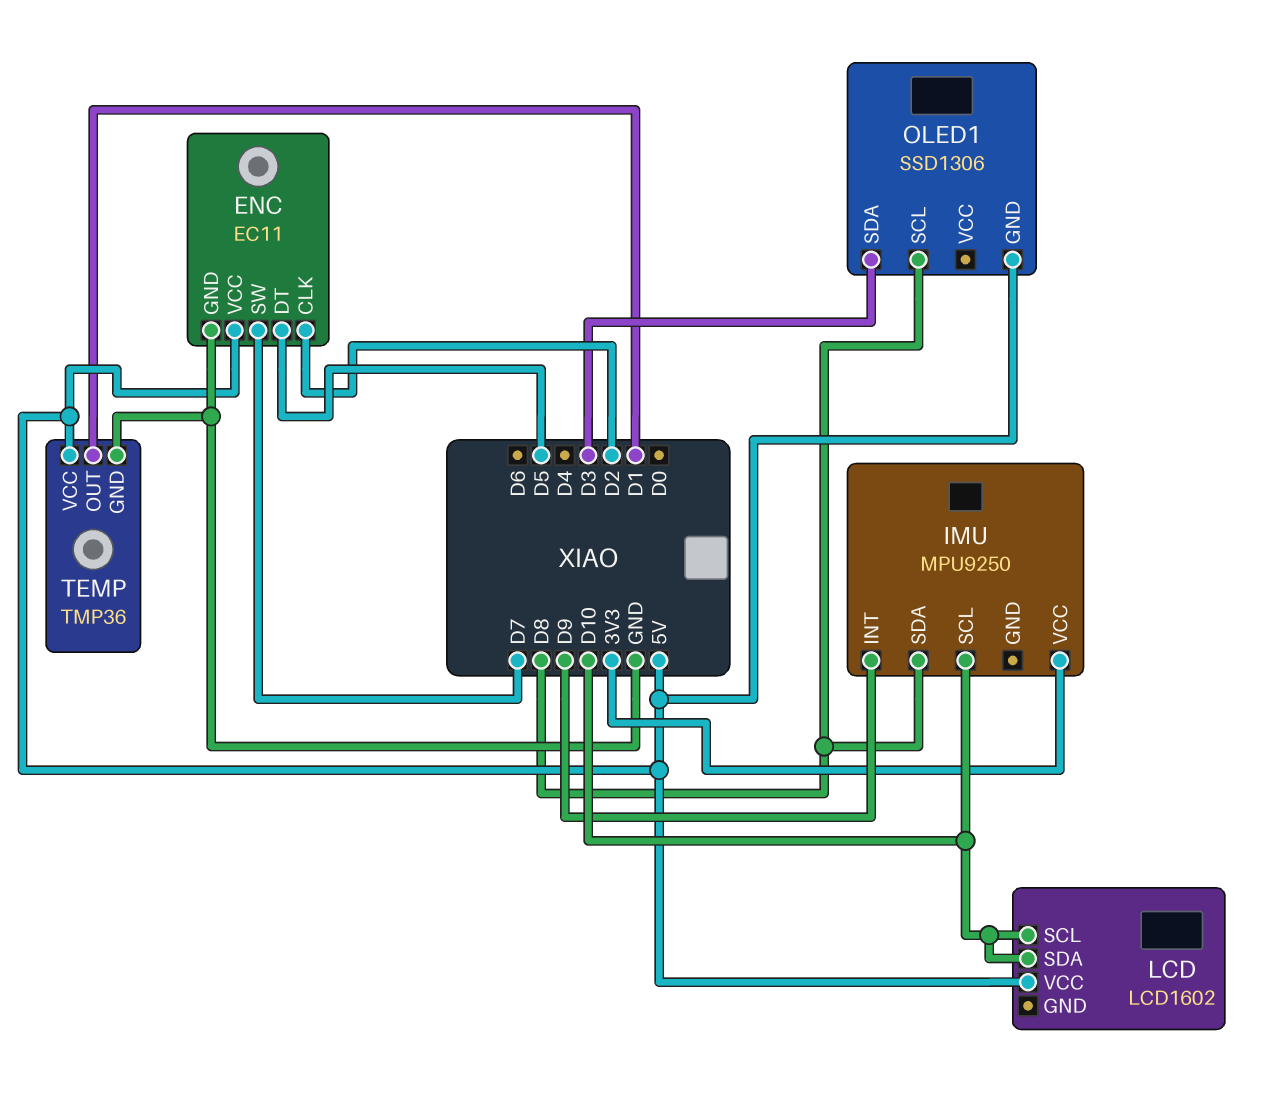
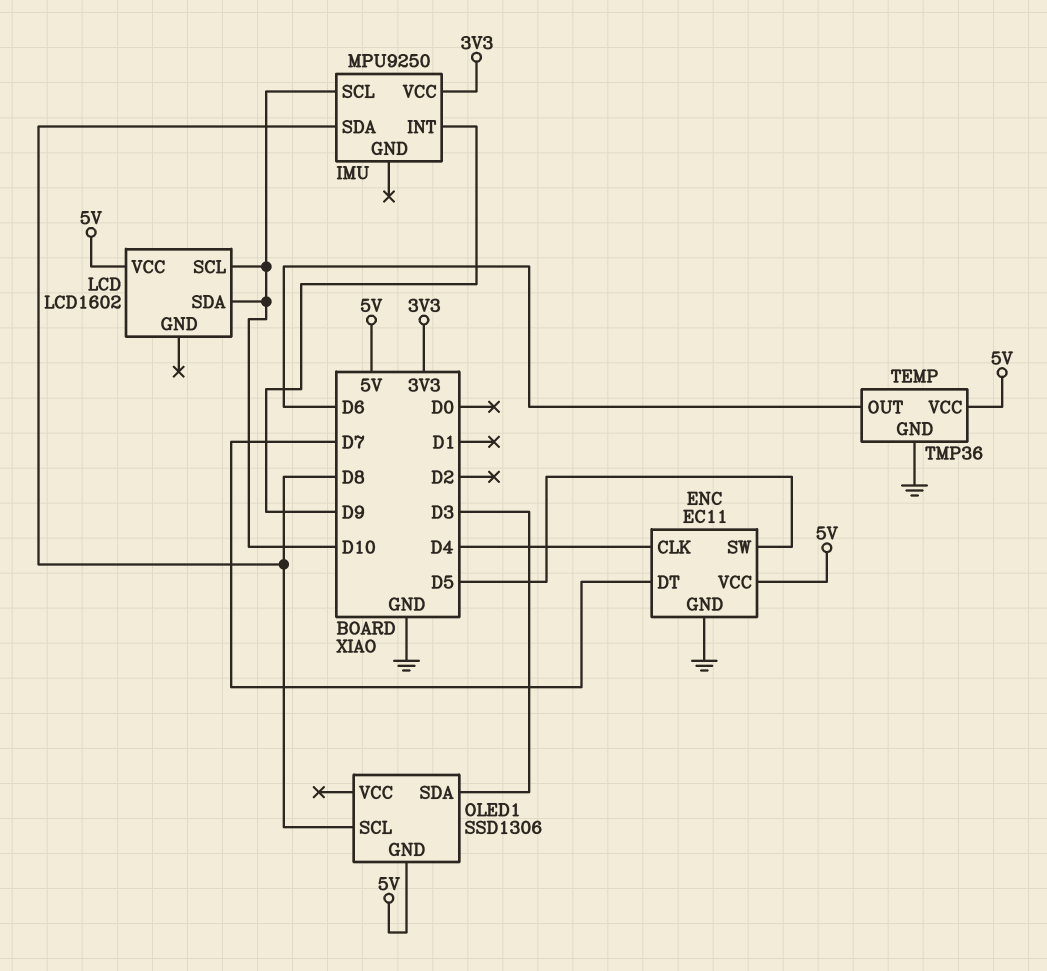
ENC pin CLK: D2 -> D4
ENC pin DT: D5 -> D7
ENC pin SW: D7 -> D5
TEMP pin OUT: D1 -> D6

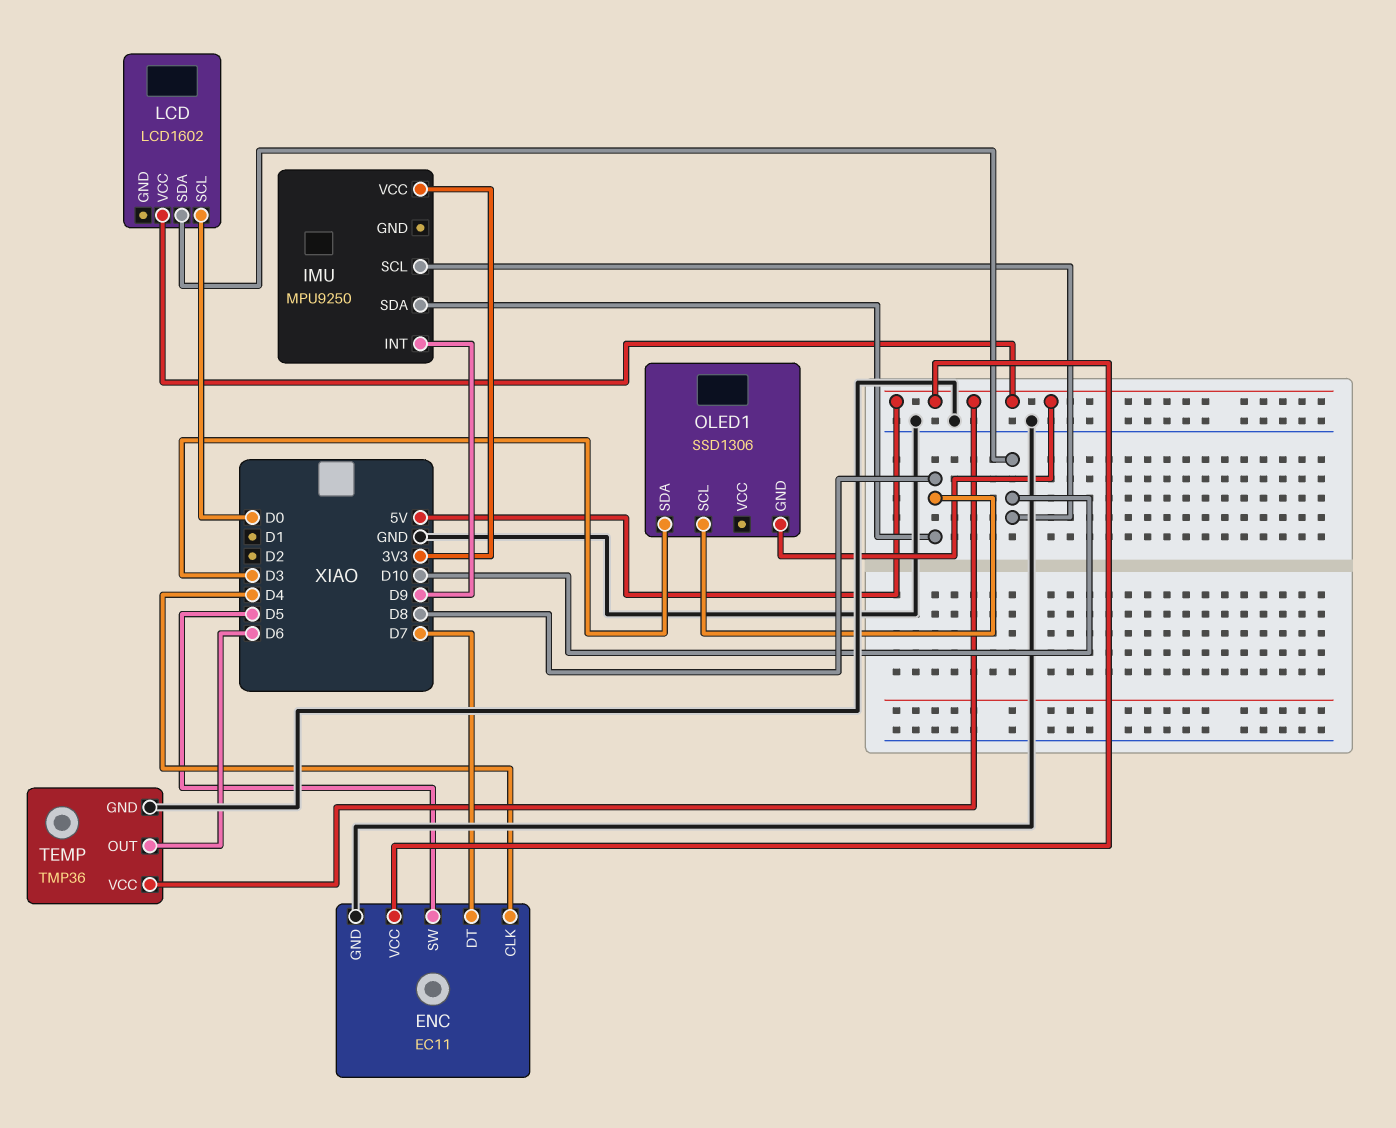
LCD pin SCL: D10 -> D0

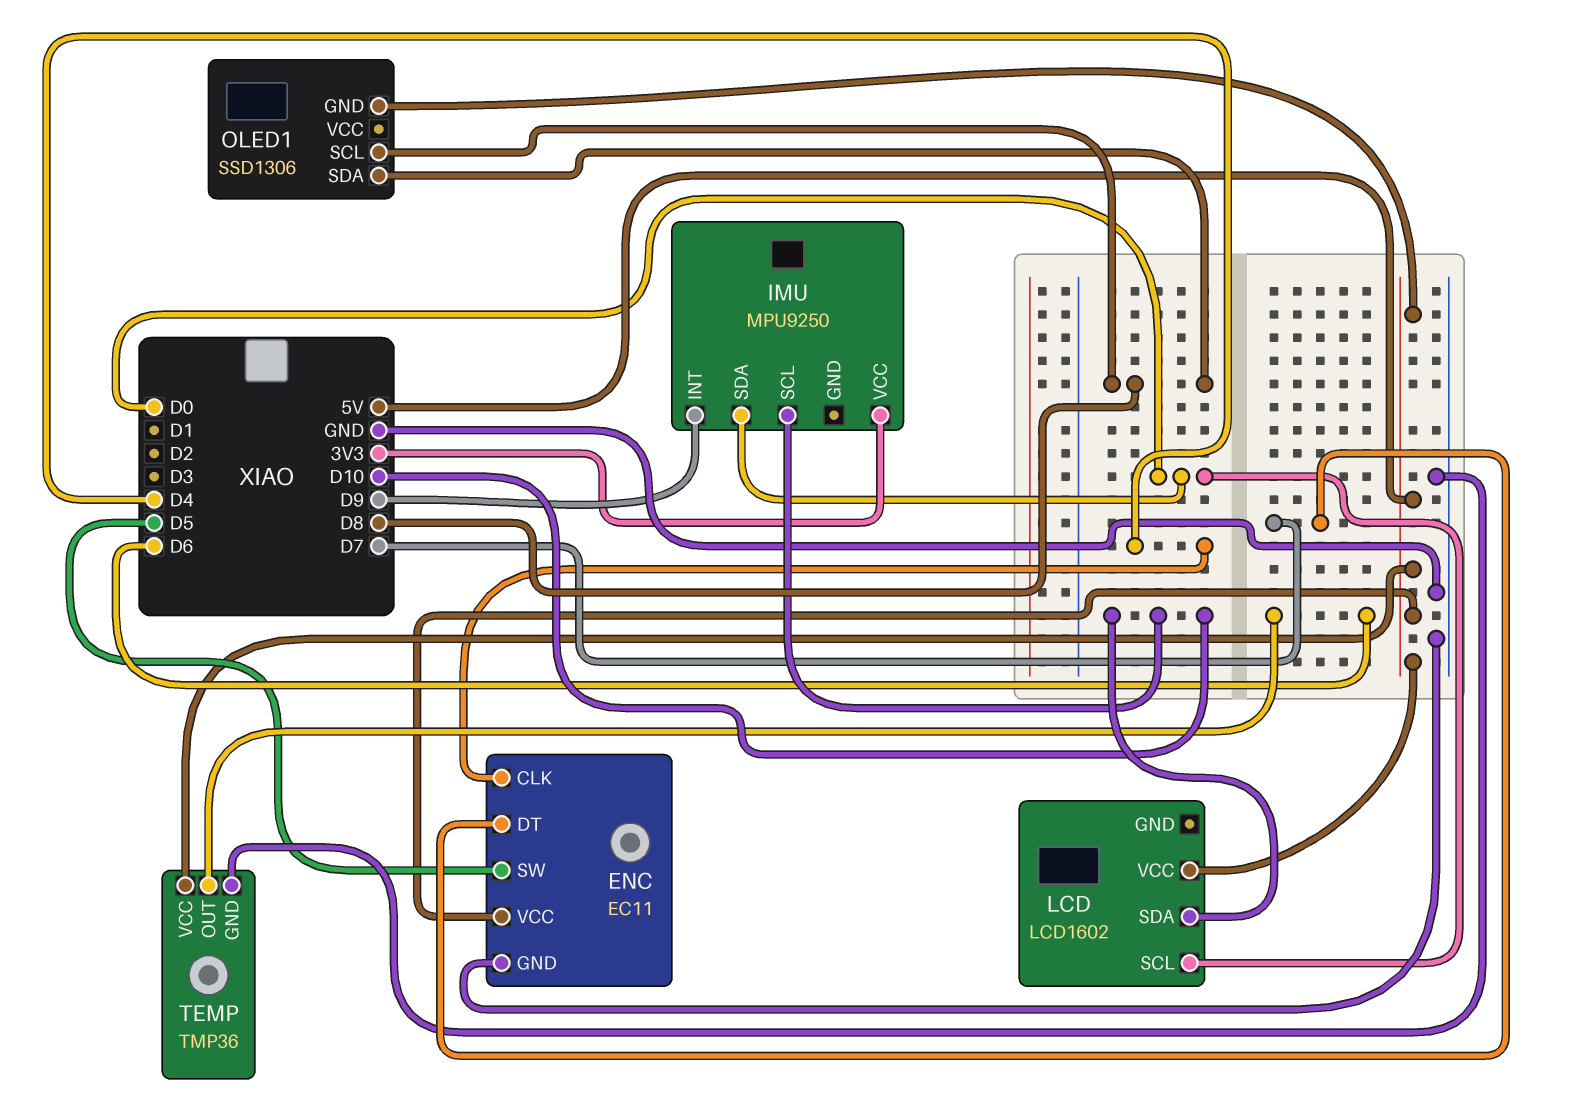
IMU pin SDA: D8 -> D0
OLED1 pin SDA: D3 -> D8

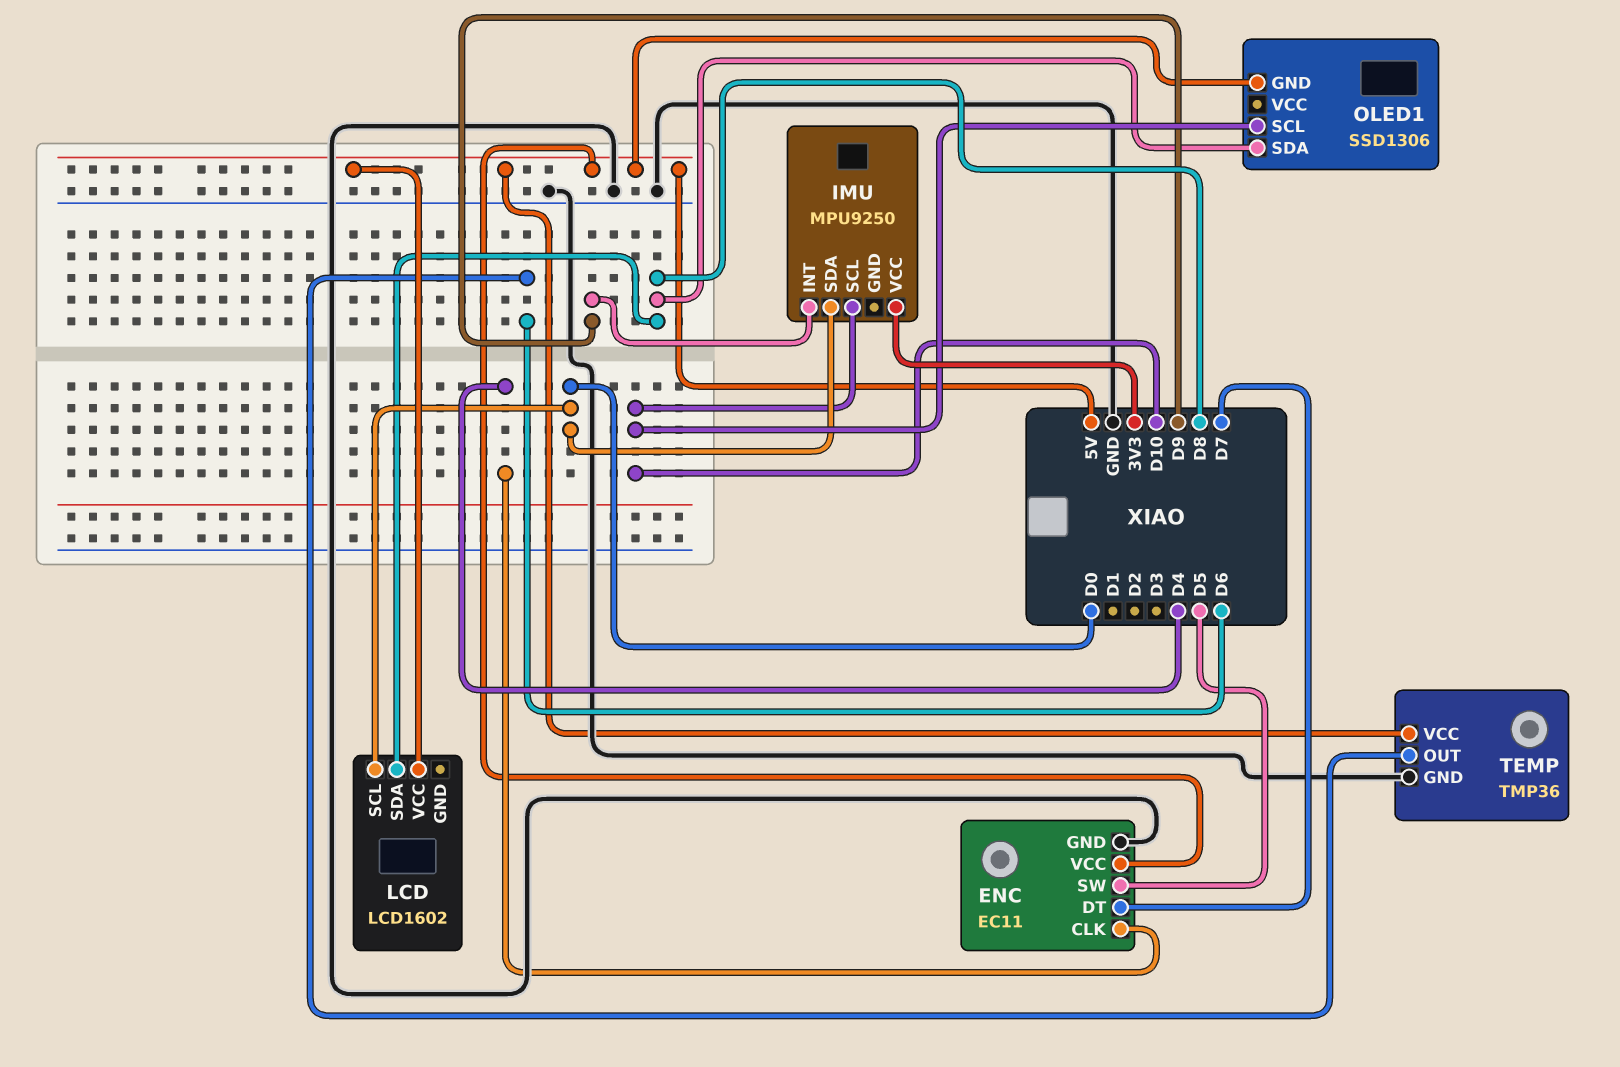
LCD pin SDA: D10 -> D8
OLED1 pin SCL: D8 -> D10

